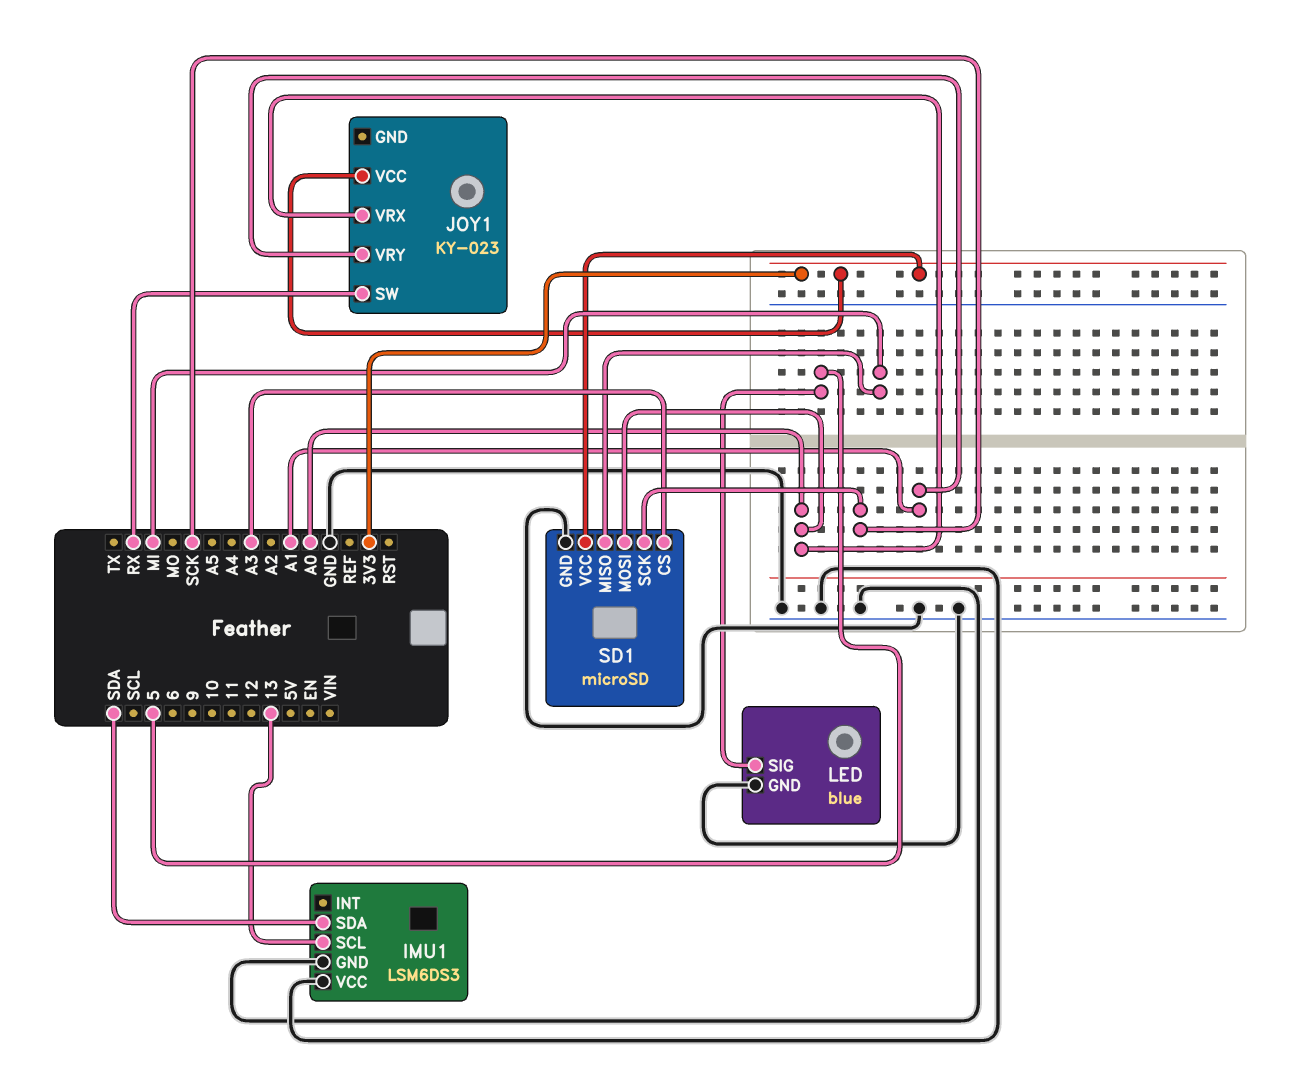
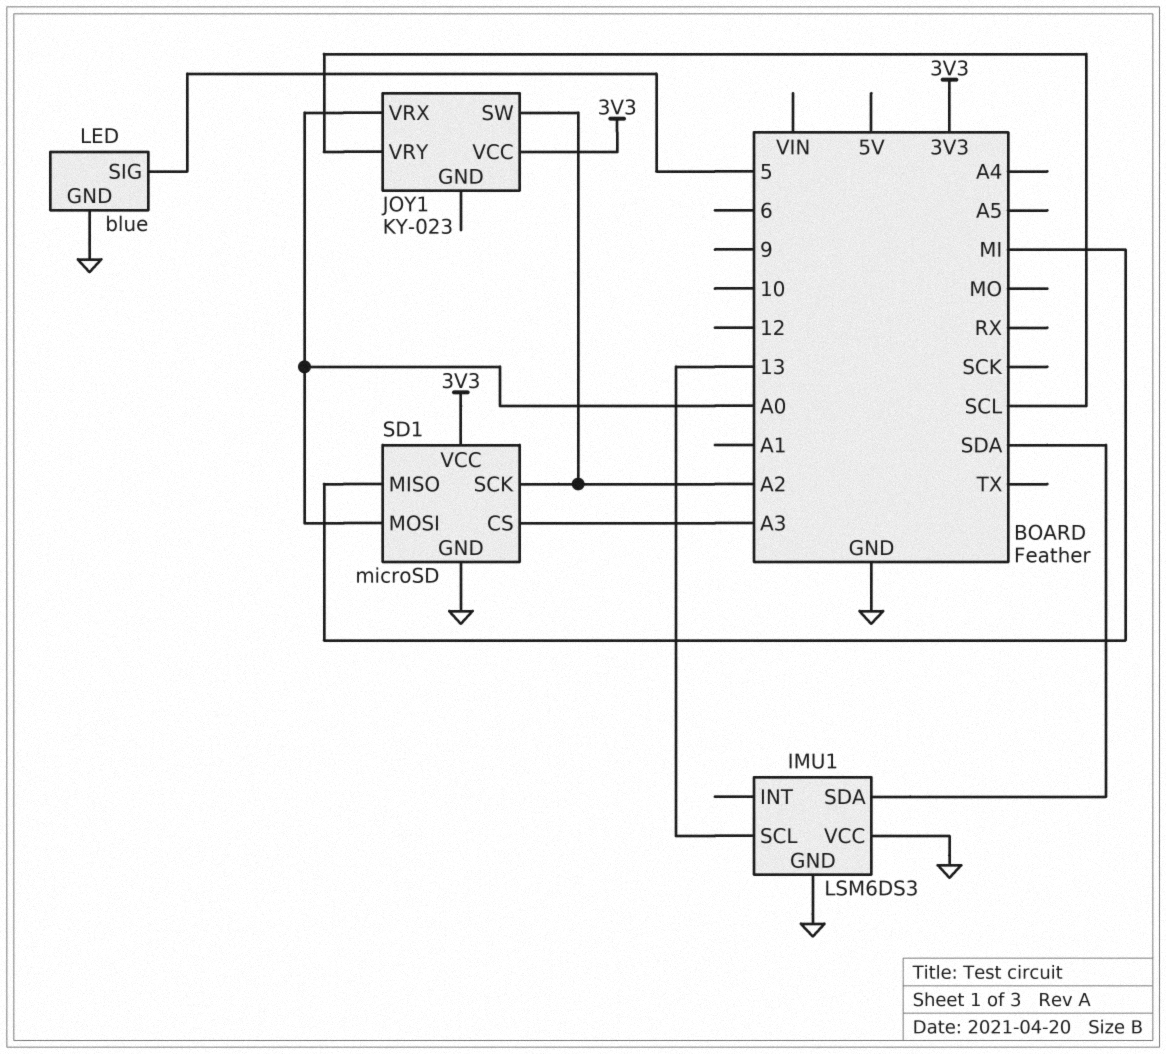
JOY1 pin SW: RX -> A2
JOY1 pin VRY: A1 -> SCL
SD1 pin SCK: SCK -> A2

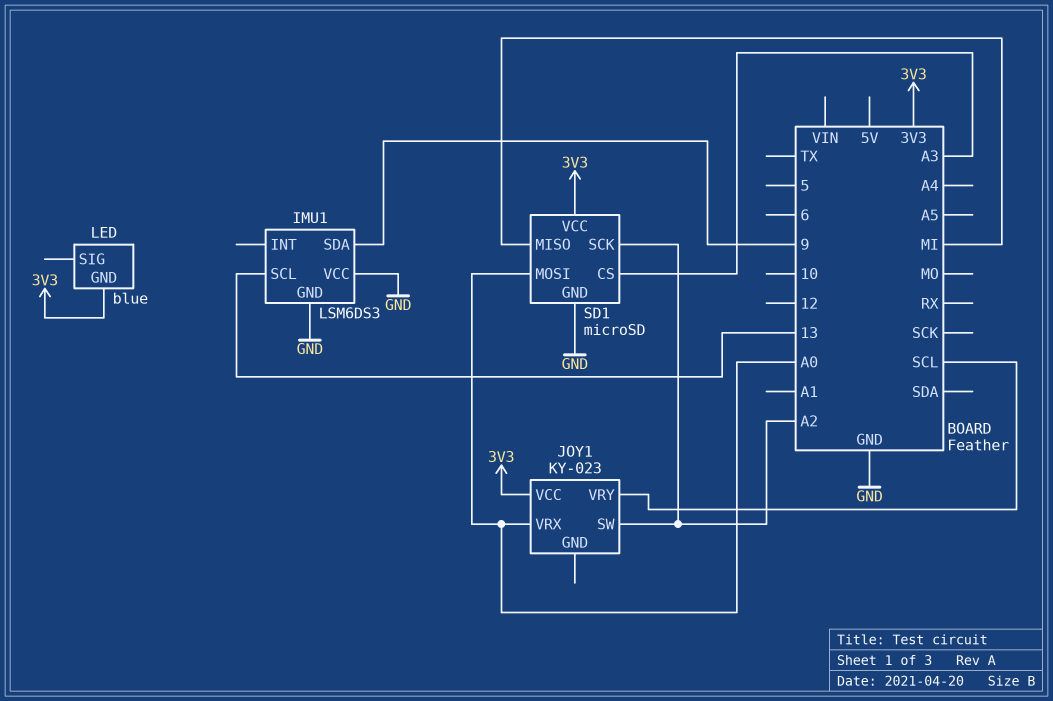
IMU1 pin SDA: SDA -> 9
LED pin GND: GND -> 3V3
LED pin SIG: 5 -> none

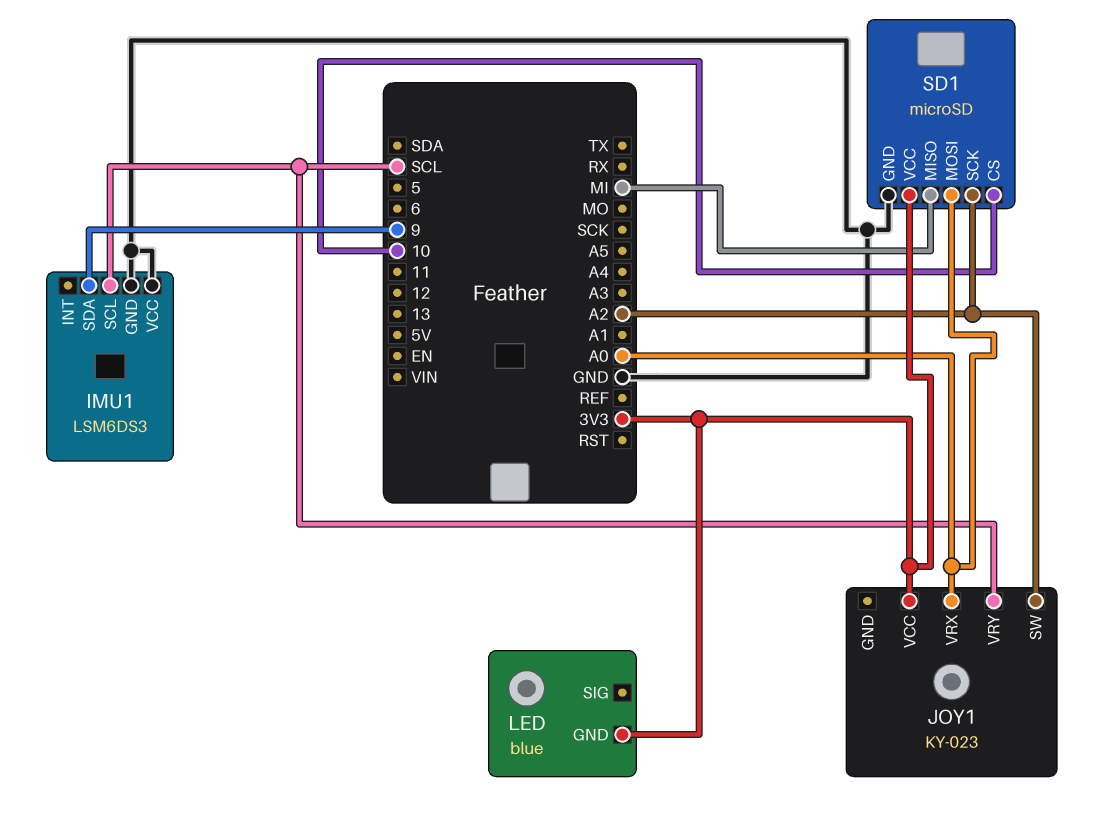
IMU1 pin SCL: 13 -> SCL
SD1 pin CS: A3 -> 10

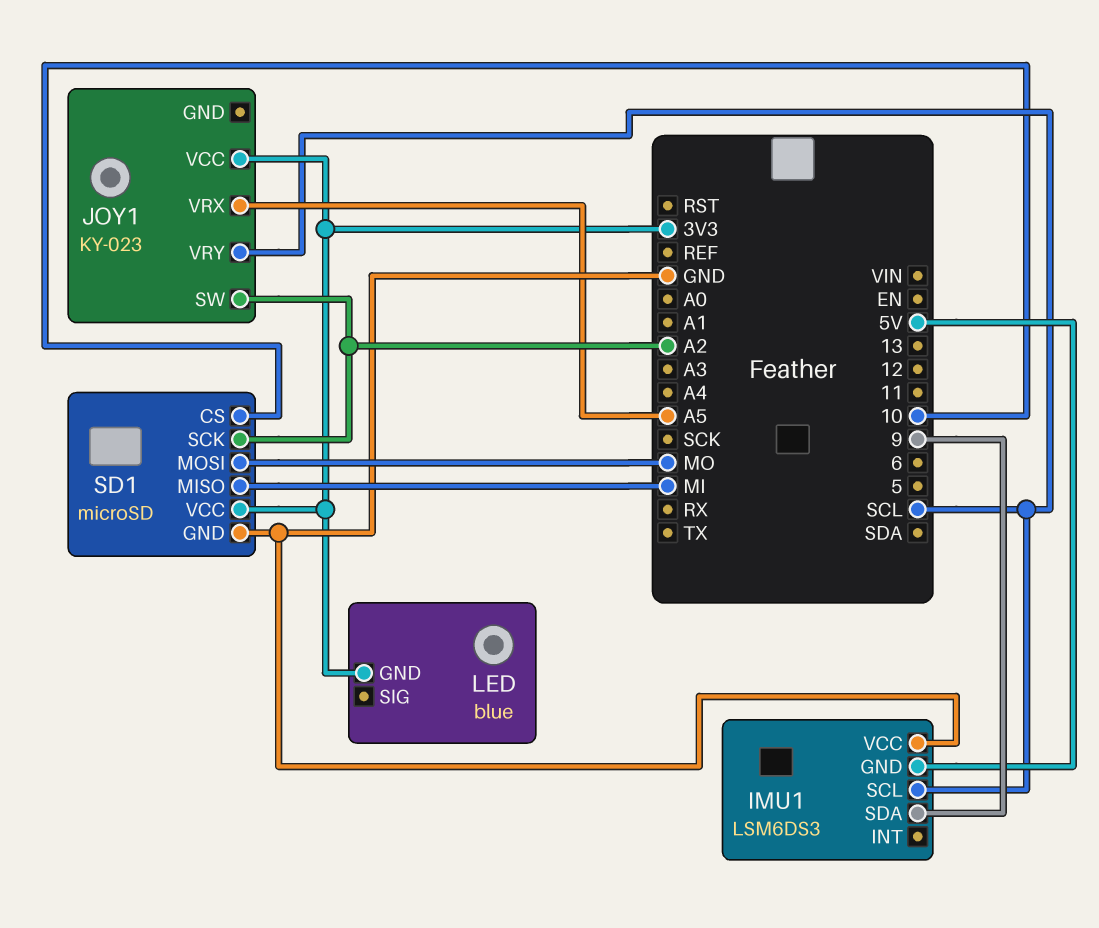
IMU1 pin GND: GND -> 5V
JOY1 pin VRX: A0 -> A5
SD1 pin MOSI: A0 -> MO

